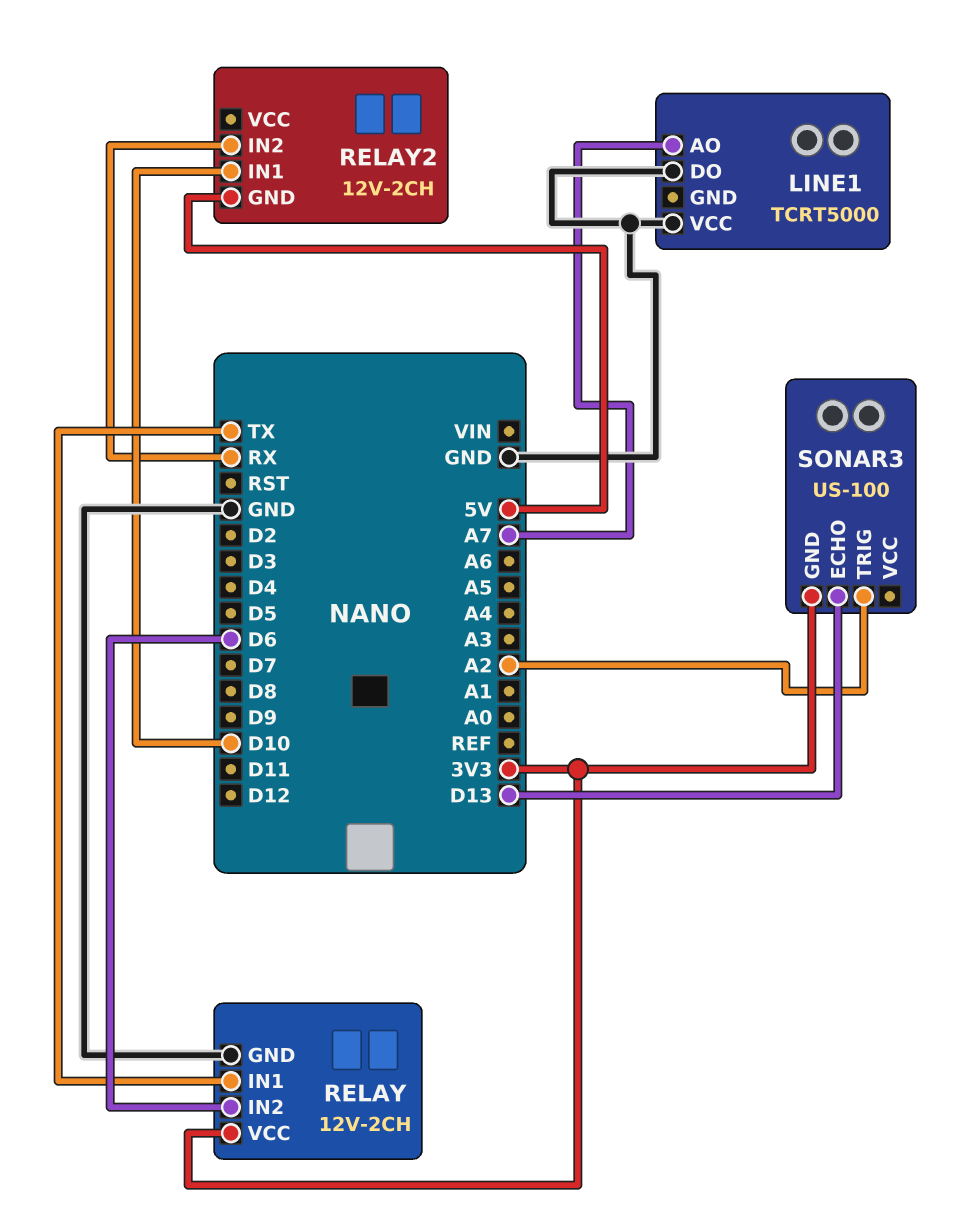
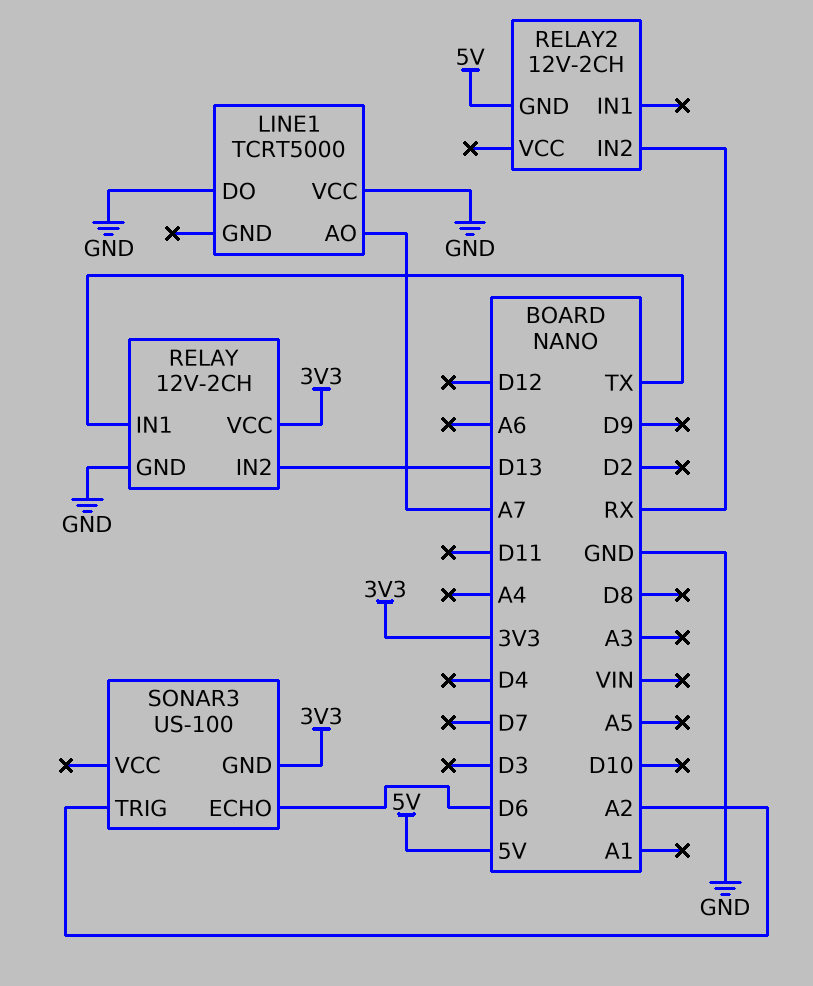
RELAY pin IN2: D6 -> D13
RELAY2 pin IN1: D10 -> none
SONAR3 pin ECHO: D13 -> D6

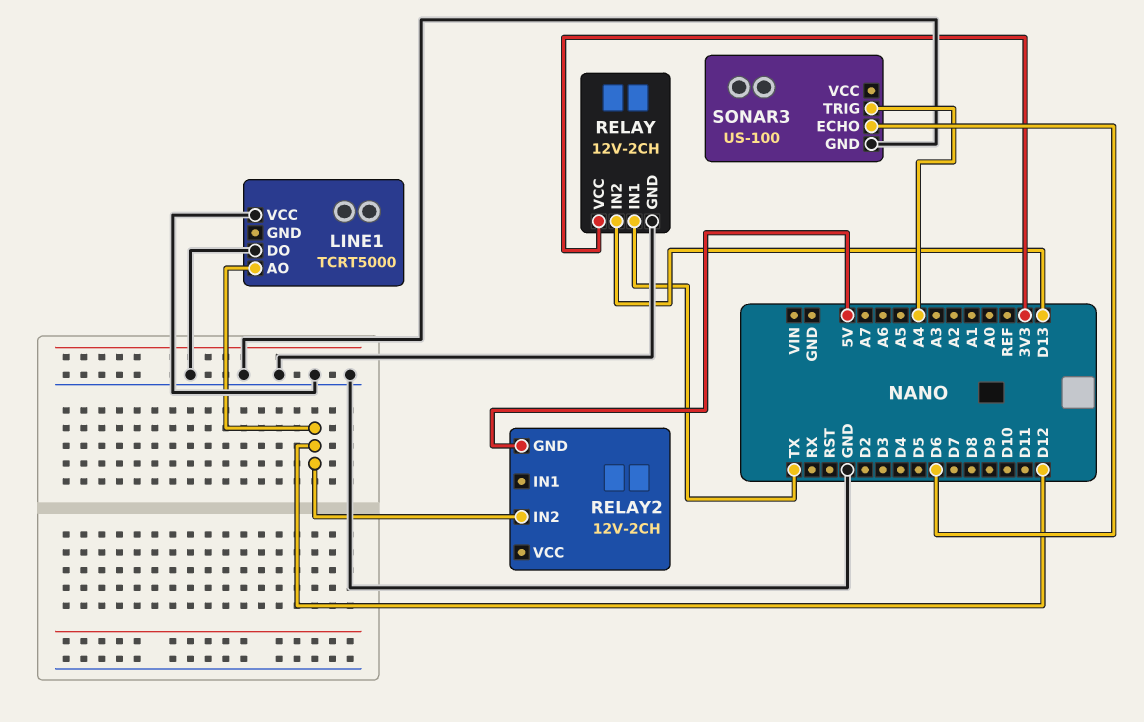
LINE1 pin AO: A7 -> D12
RELAY2 pin IN2: RX -> D12
SONAR3 pin GND: 3V3 -> GND
SONAR3 pin TRIG: A2 -> A4

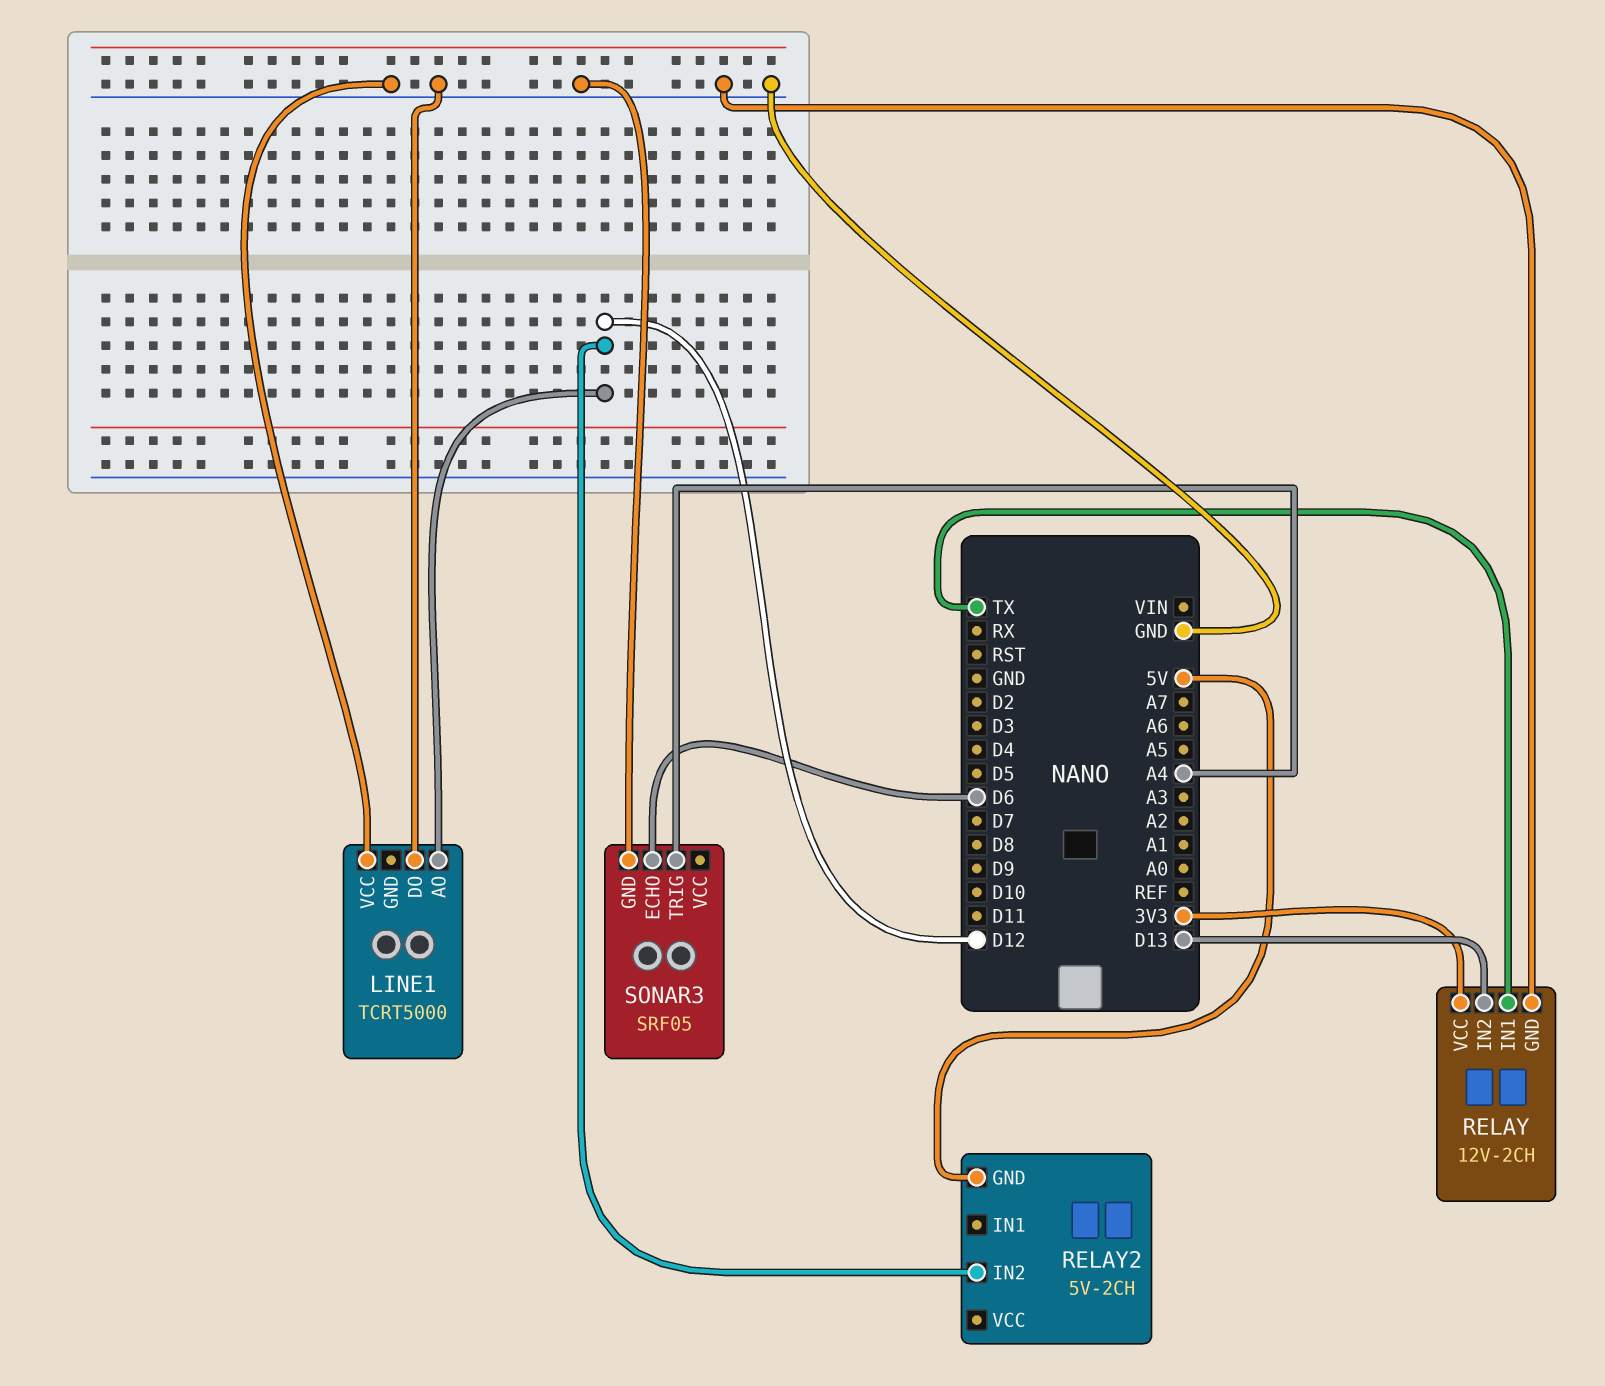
RELAY2: 12V-2CH -> 5V-2CH
SONAR3: US-100 -> SRF05

